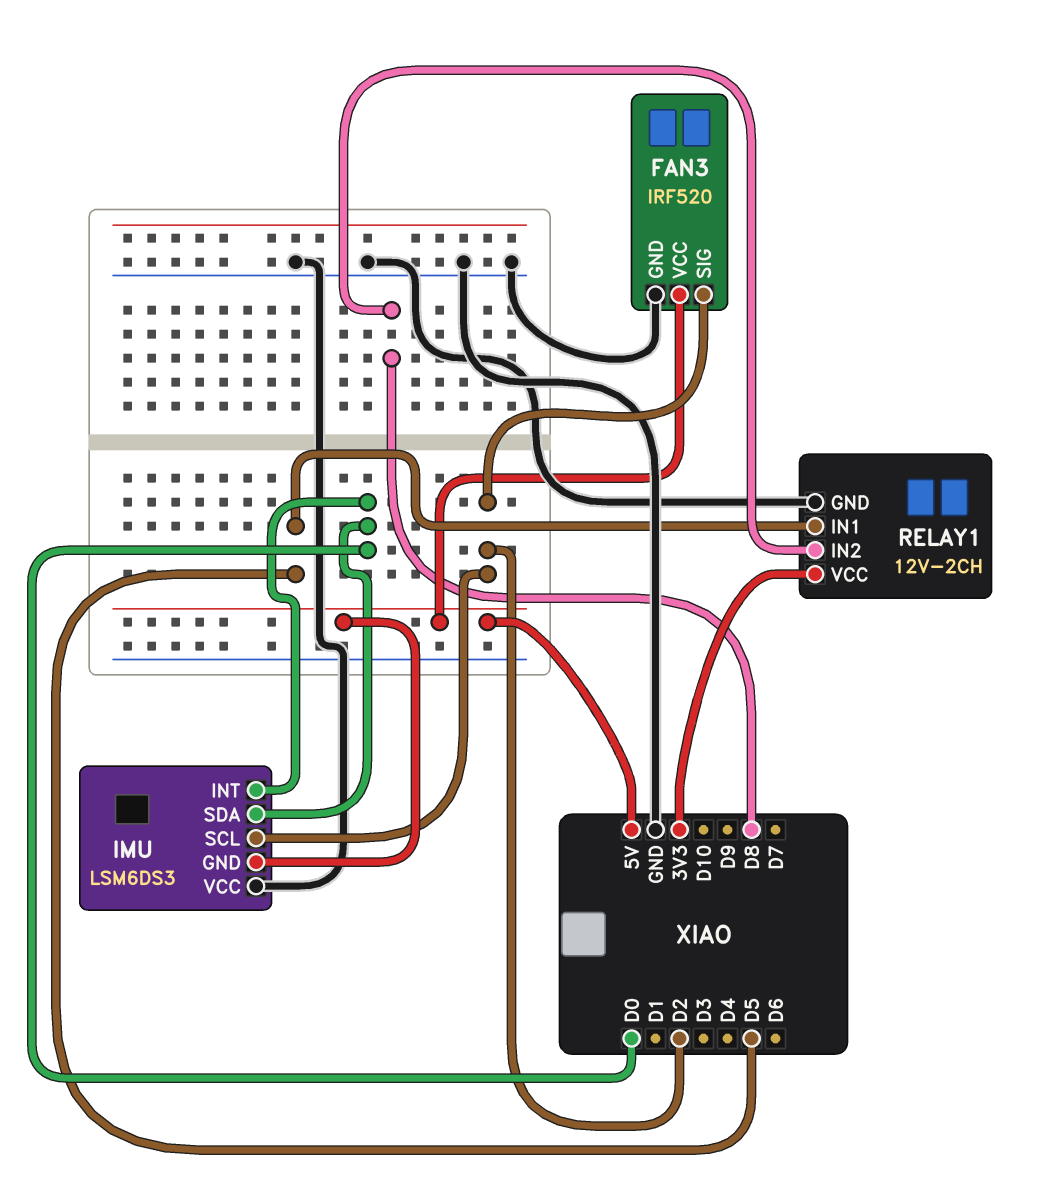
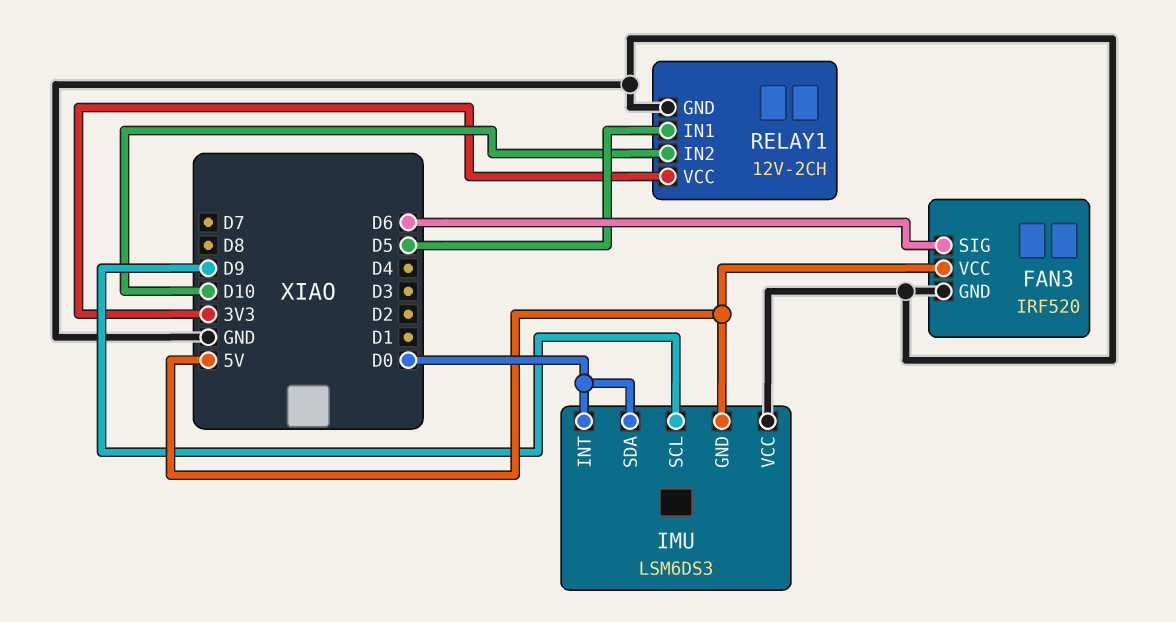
FAN3 pin SIG: D2 -> D6
IMU pin SCL: D2 -> D9
RELAY1 pin IN2: D8 -> D10

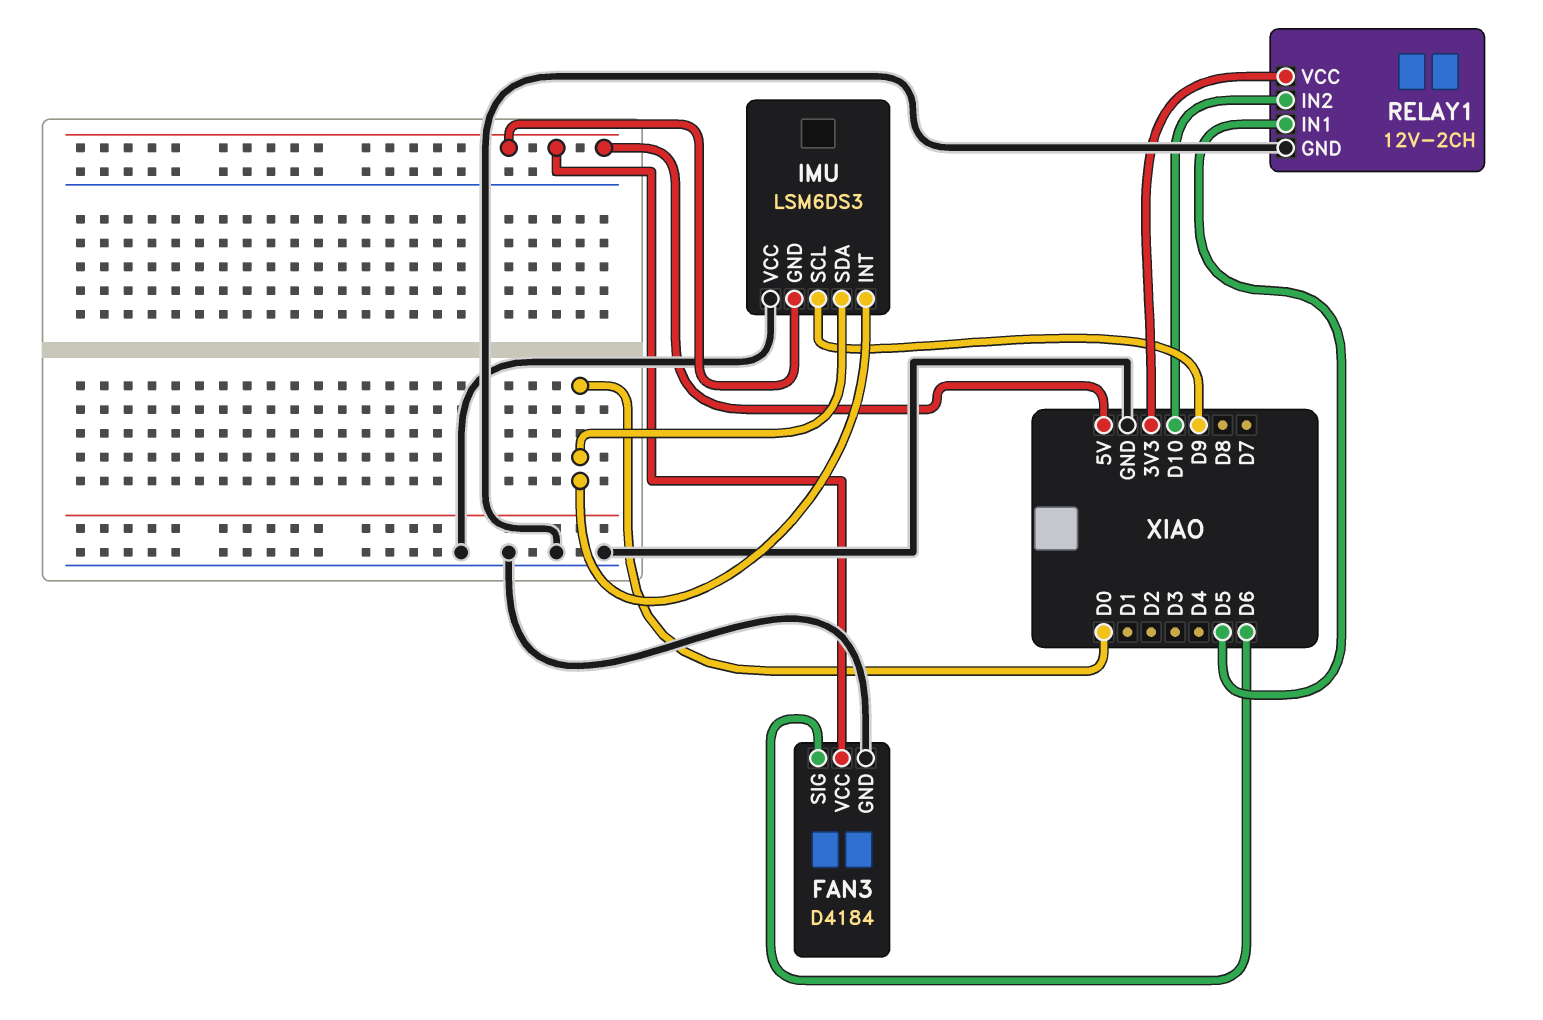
FAN3: IRF520 -> D4184

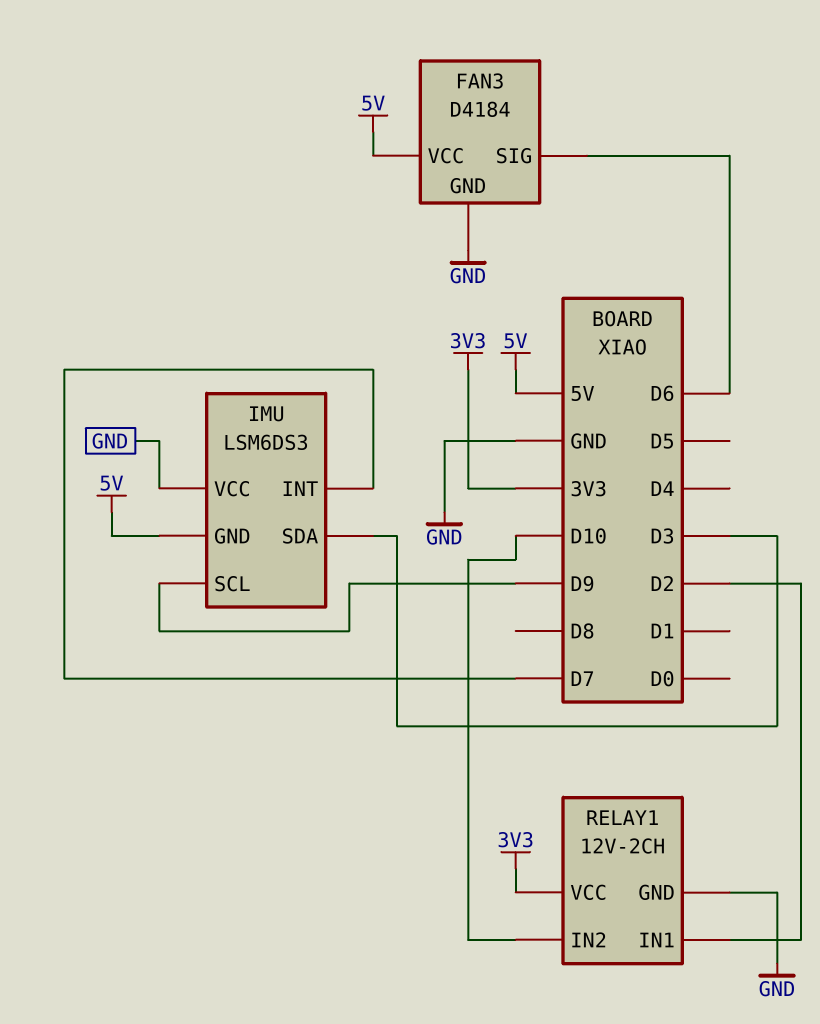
IMU pin INT: D0 -> D7
IMU pin SDA: D0 -> D3
RELAY1 pin IN1: D5 -> D2

